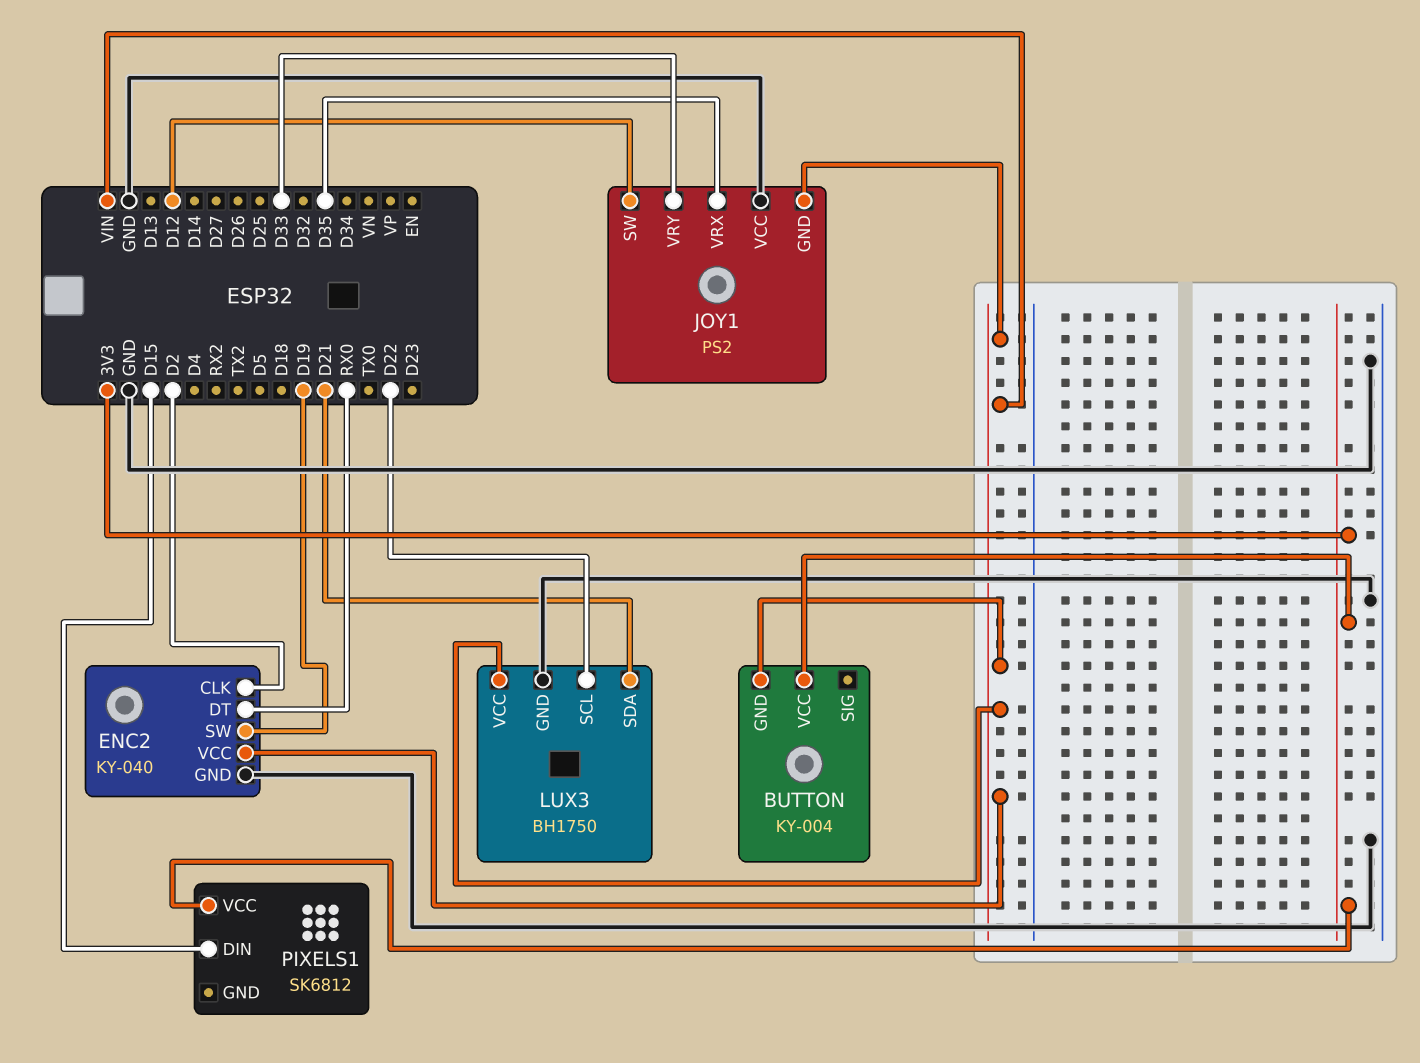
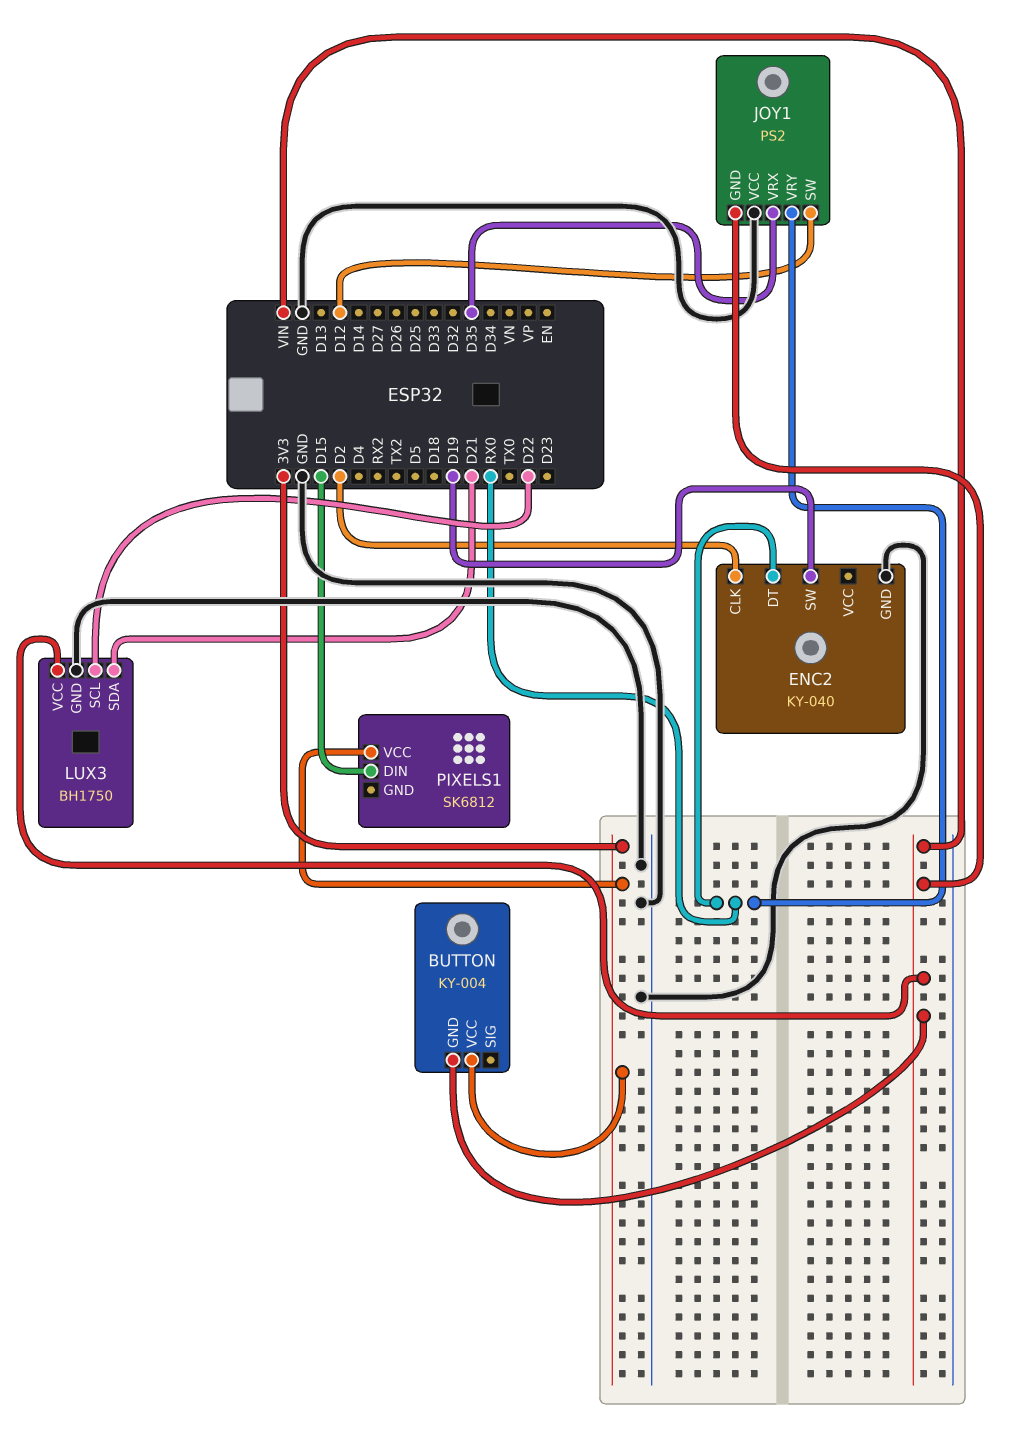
ENC2 pin VCC: VIN -> none
JOY1 pin VRY: D33 -> RX0

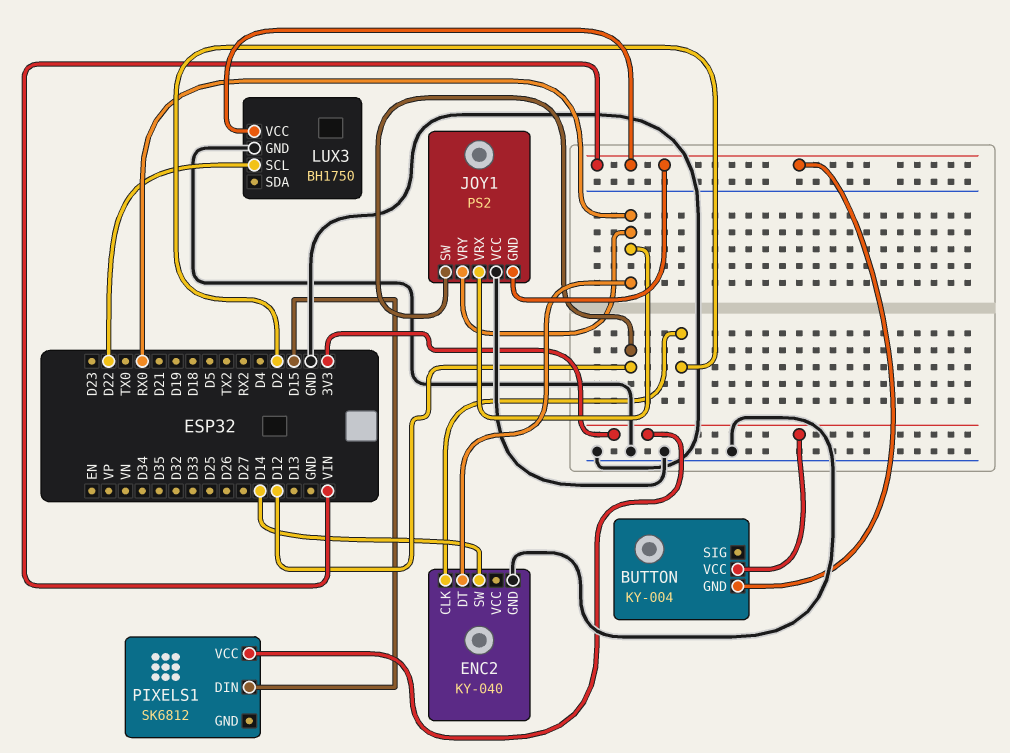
ENC2 pin SW: D19 -> D14
JOY1 pin VRX: D35 -> RX0
LUX3 pin SDA: D21 -> none

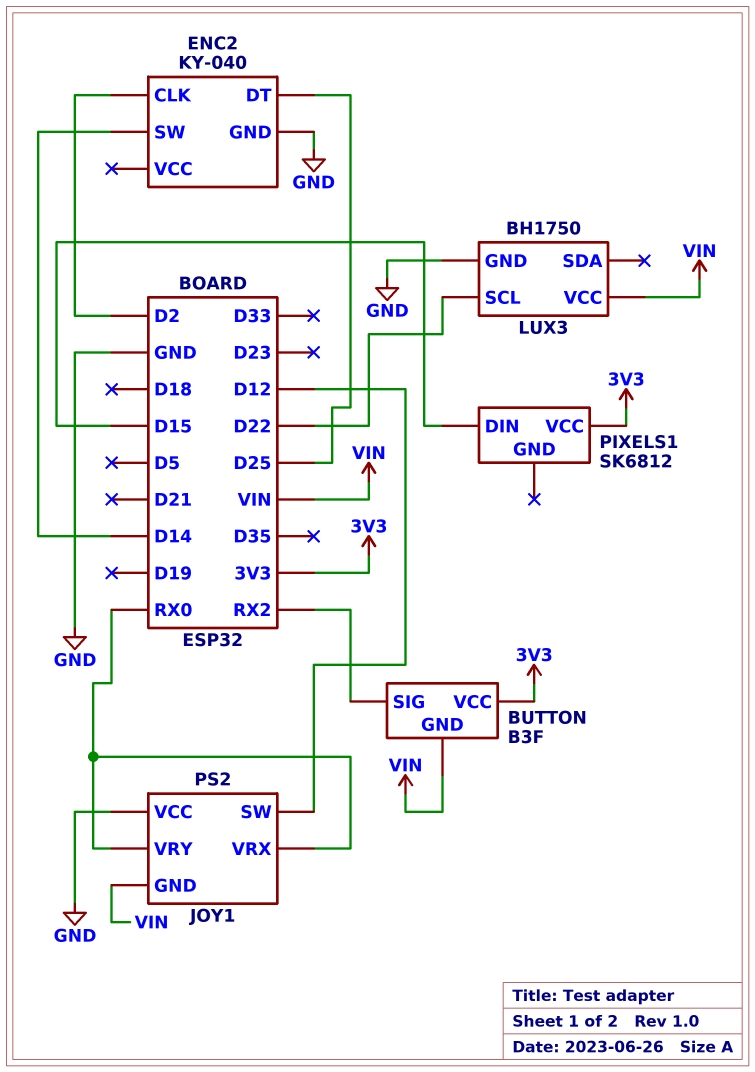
BUTTON: KY-004 -> B3F
BUTTON pin SIG: none -> RX2
ENC2 pin DT: RX0 -> D25

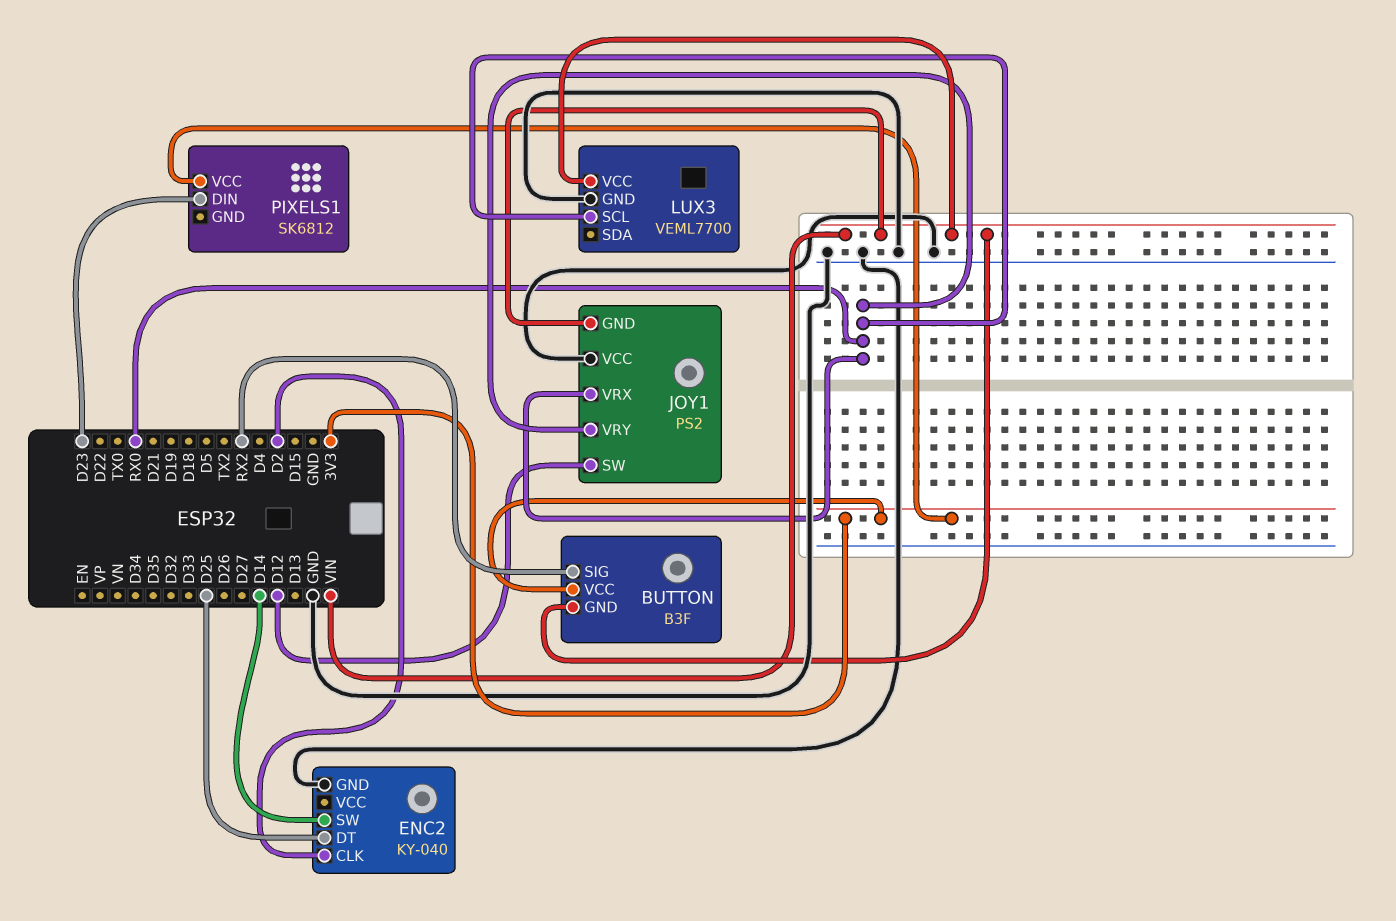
LUX3: BH1750 -> VEML7700
LUX3 pin SCL: D22 -> RX0
PIXELS1 pin DIN: D15 -> D23

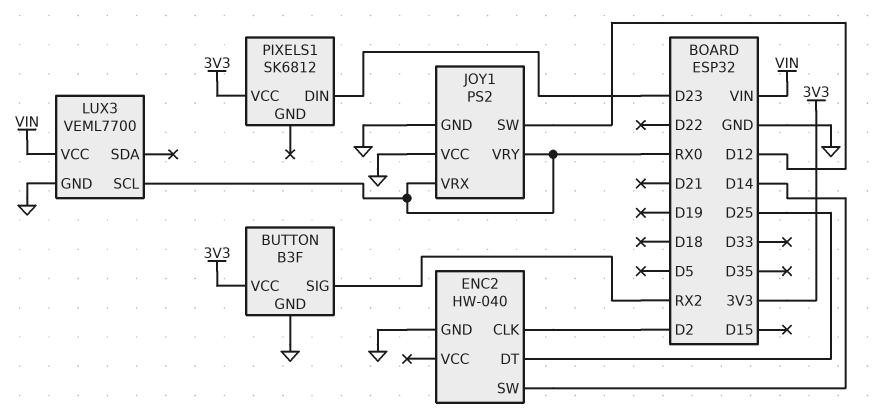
BUTTON pin GND: VIN -> GND
ENC2: KY-040 -> HW-040
JOY1 pin GND: VIN -> GND

